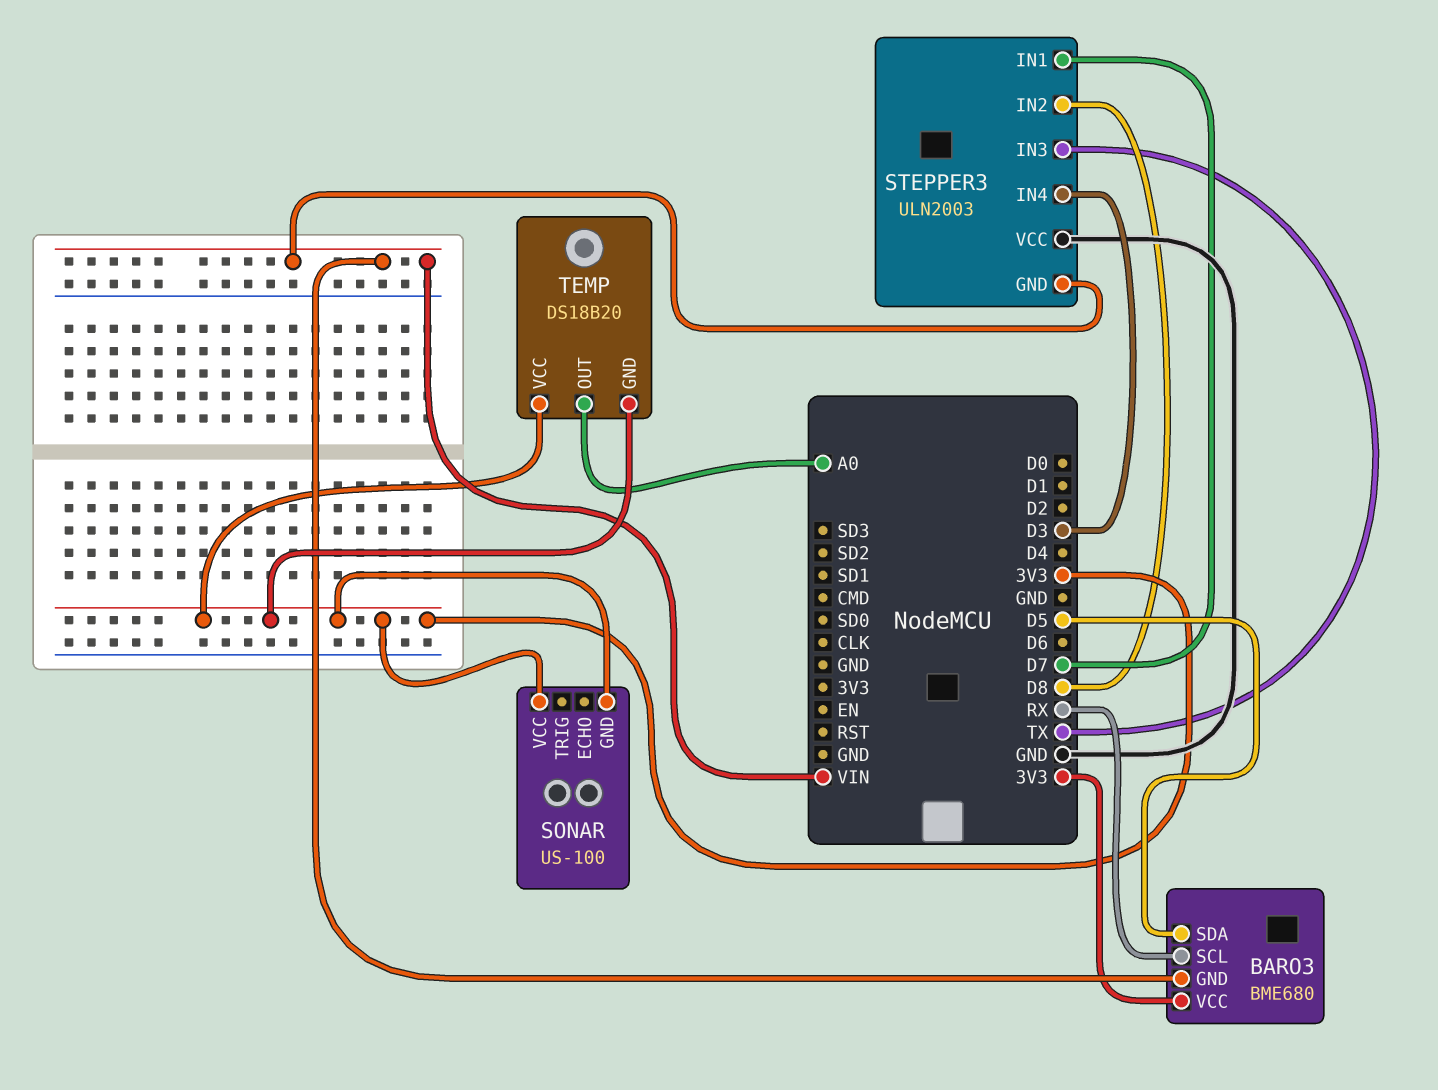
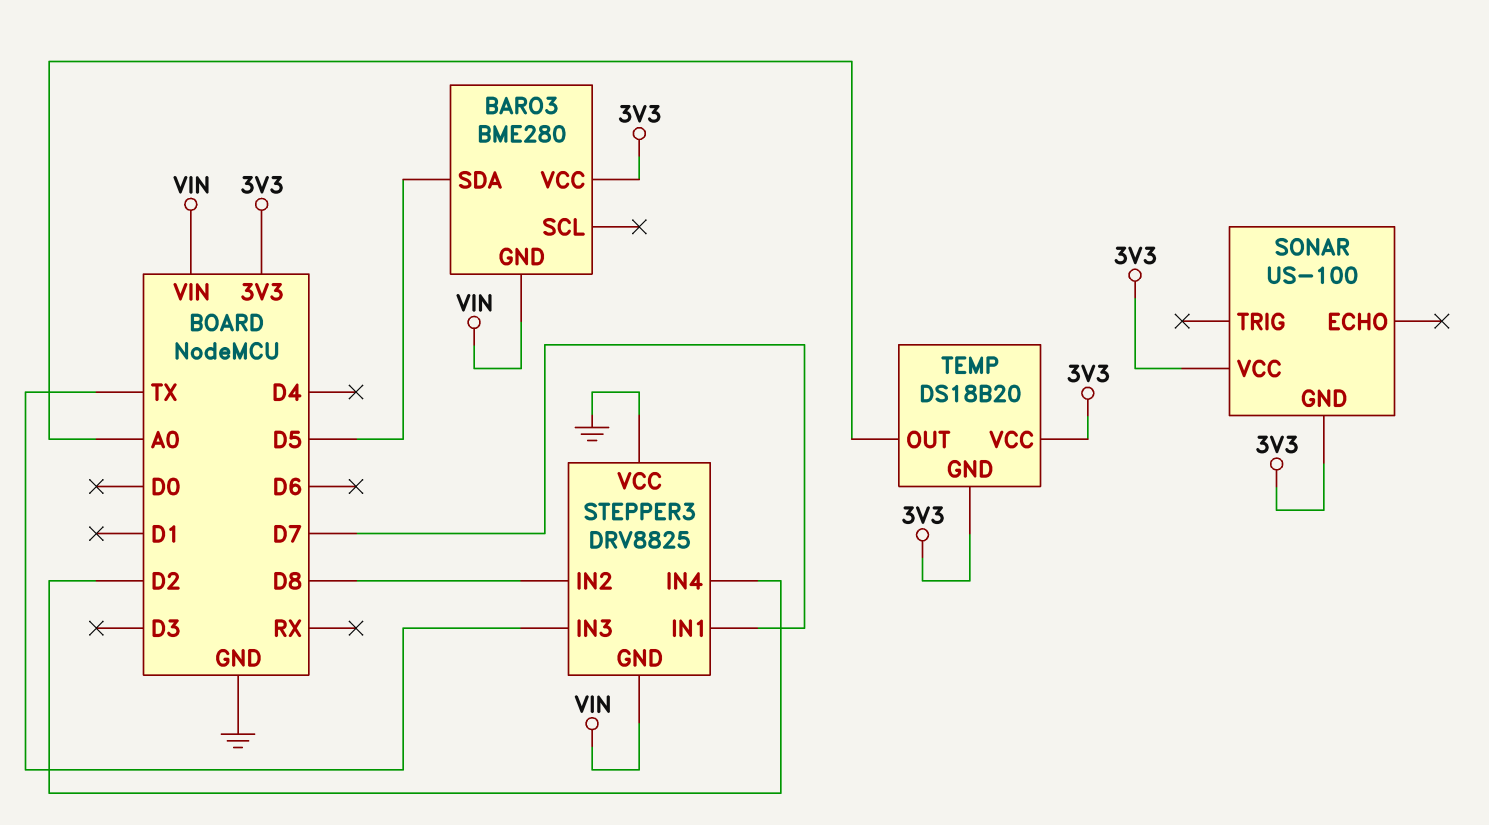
BARO3: BME680 -> BME280
BARO3 pin SCL: RX -> none
STEPPER3: ULN2003 -> DRV8825
STEPPER3 pin IN4: D3 -> D2

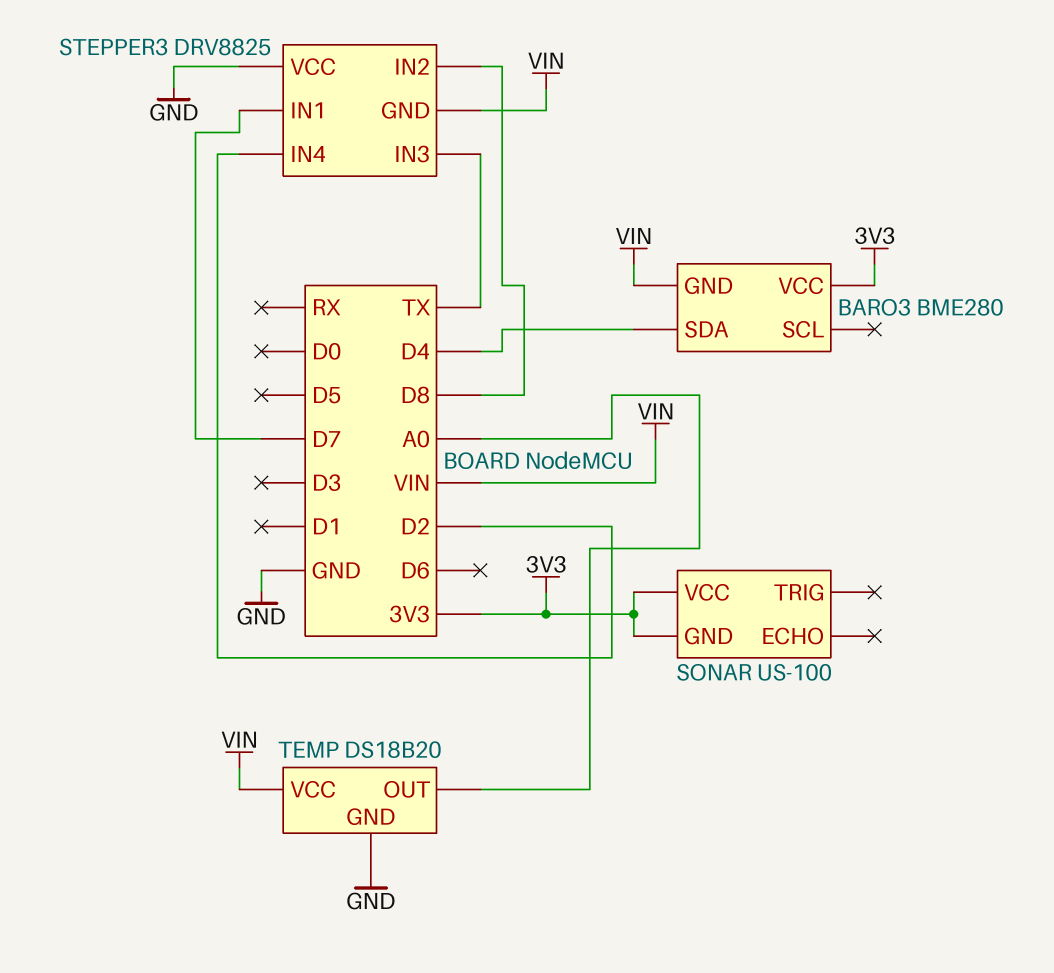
BARO3 pin SDA: D5 -> D4
TEMP pin GND: 3V3 -> GND
TEMP pin VCC: 3V3 -> VIN

